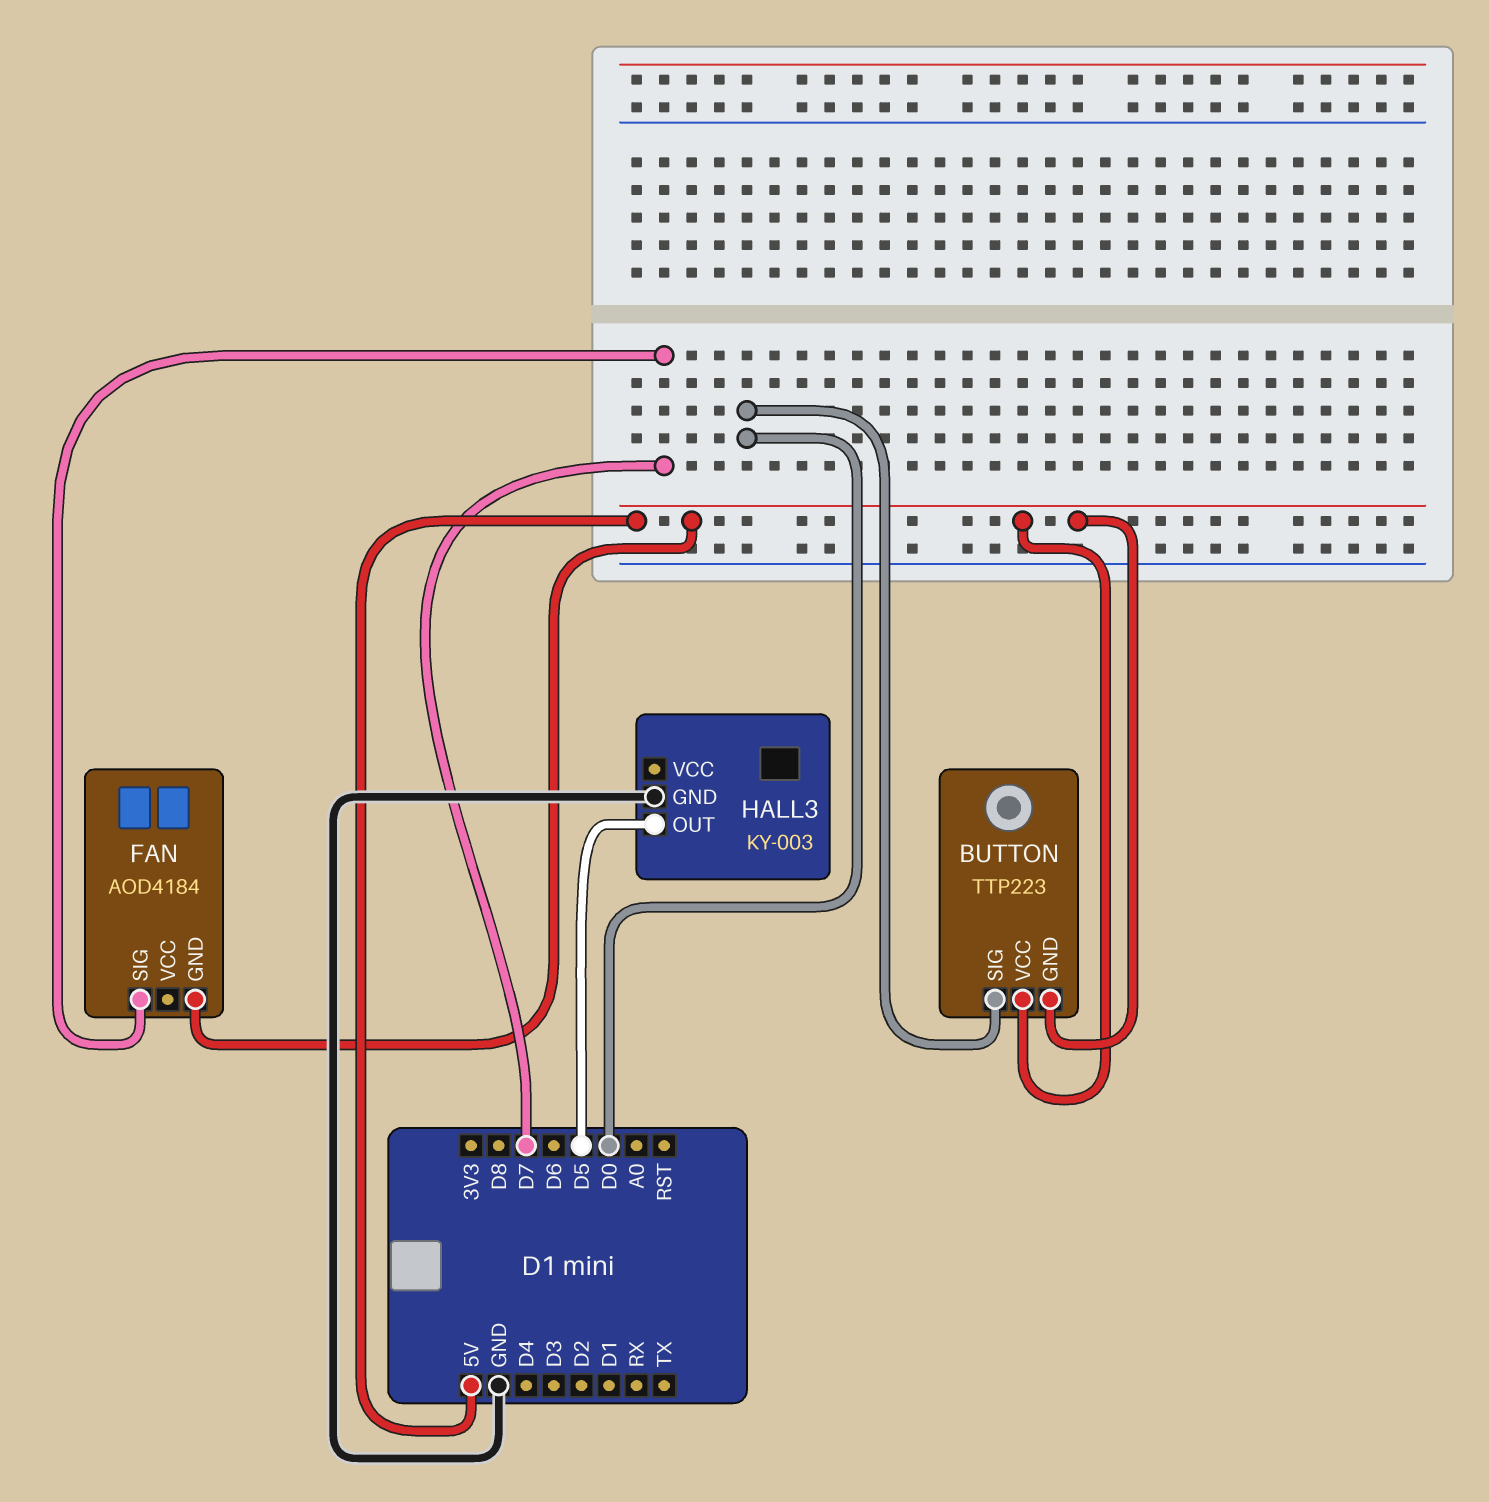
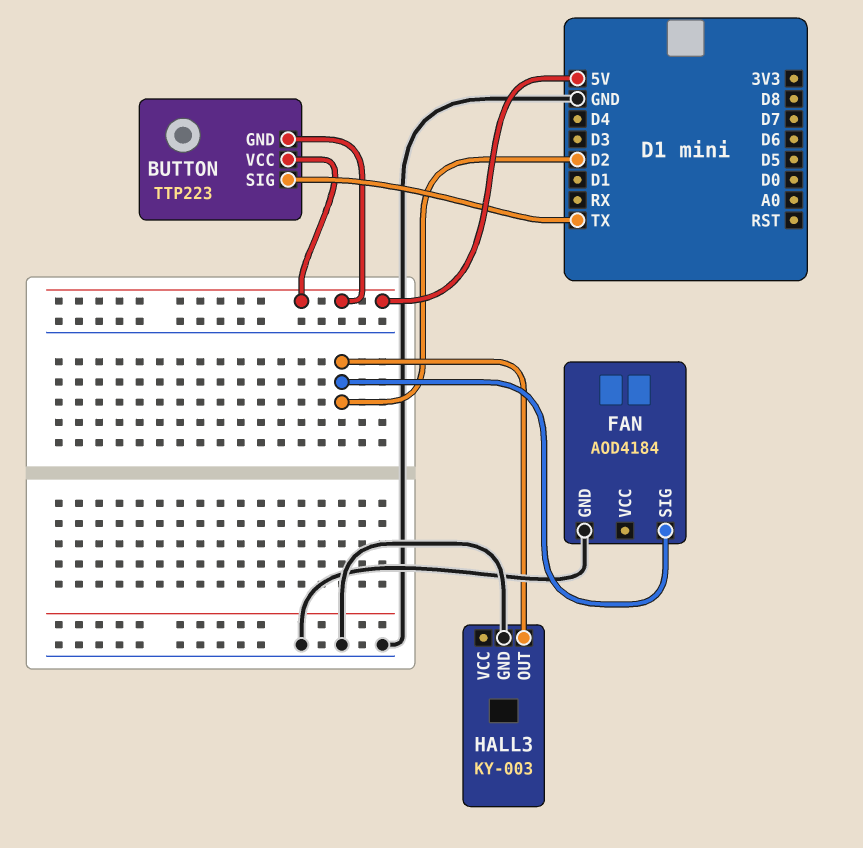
BUTTON pin SIG: D0 -> TX
FAN pin GND: 5V -> GND
FAN pin SIG: D7 -> D2
HALL3 pin OUT: D5 -> D2

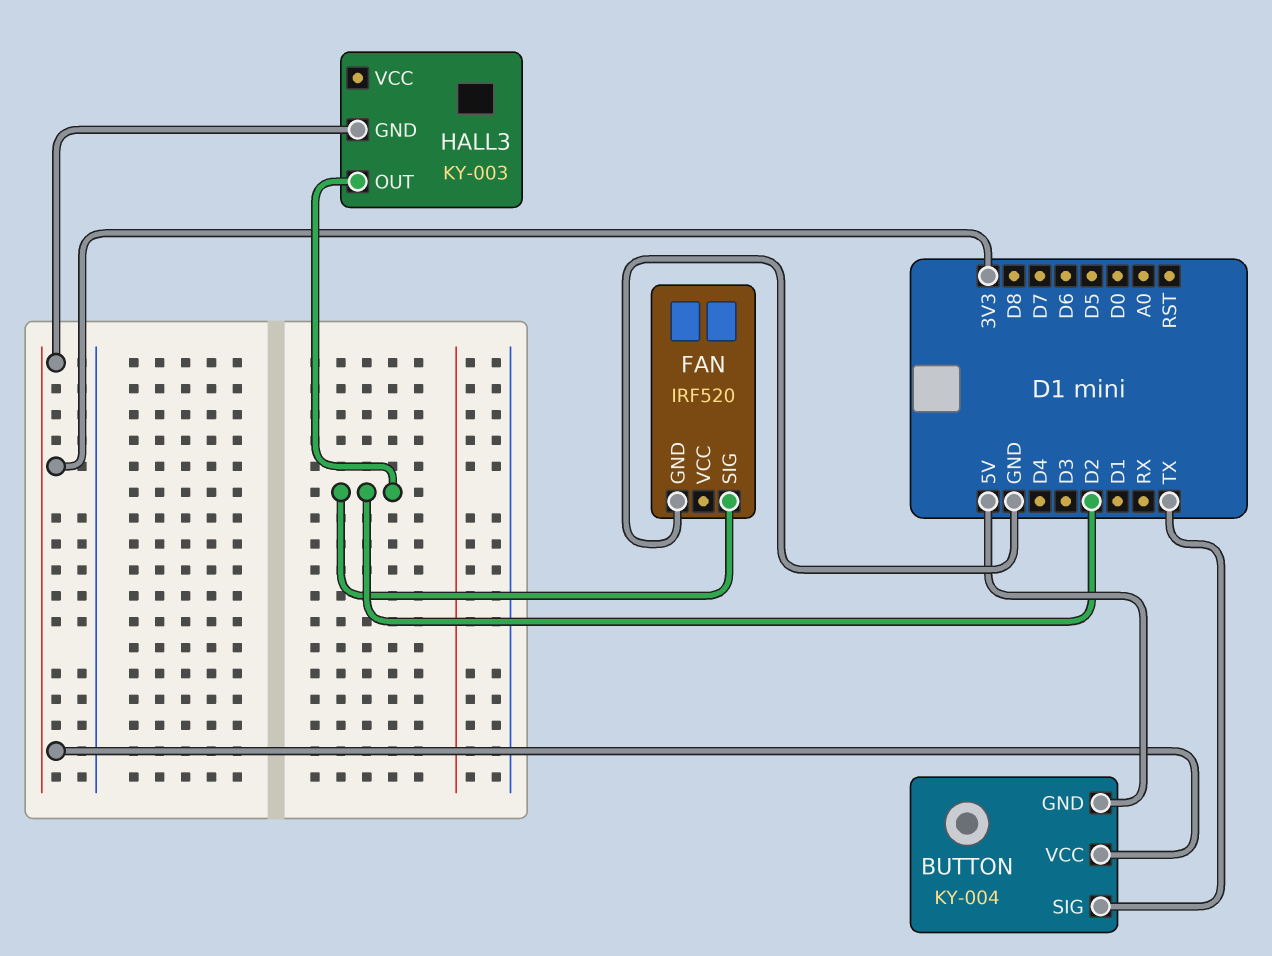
BUTTON: TTP223 -> KY-004
BUTTON pin VCC: 5V -> 3V3
FAN: AOD4184 -> IRF520
HALL3 pin GND: GND -> 3V3

